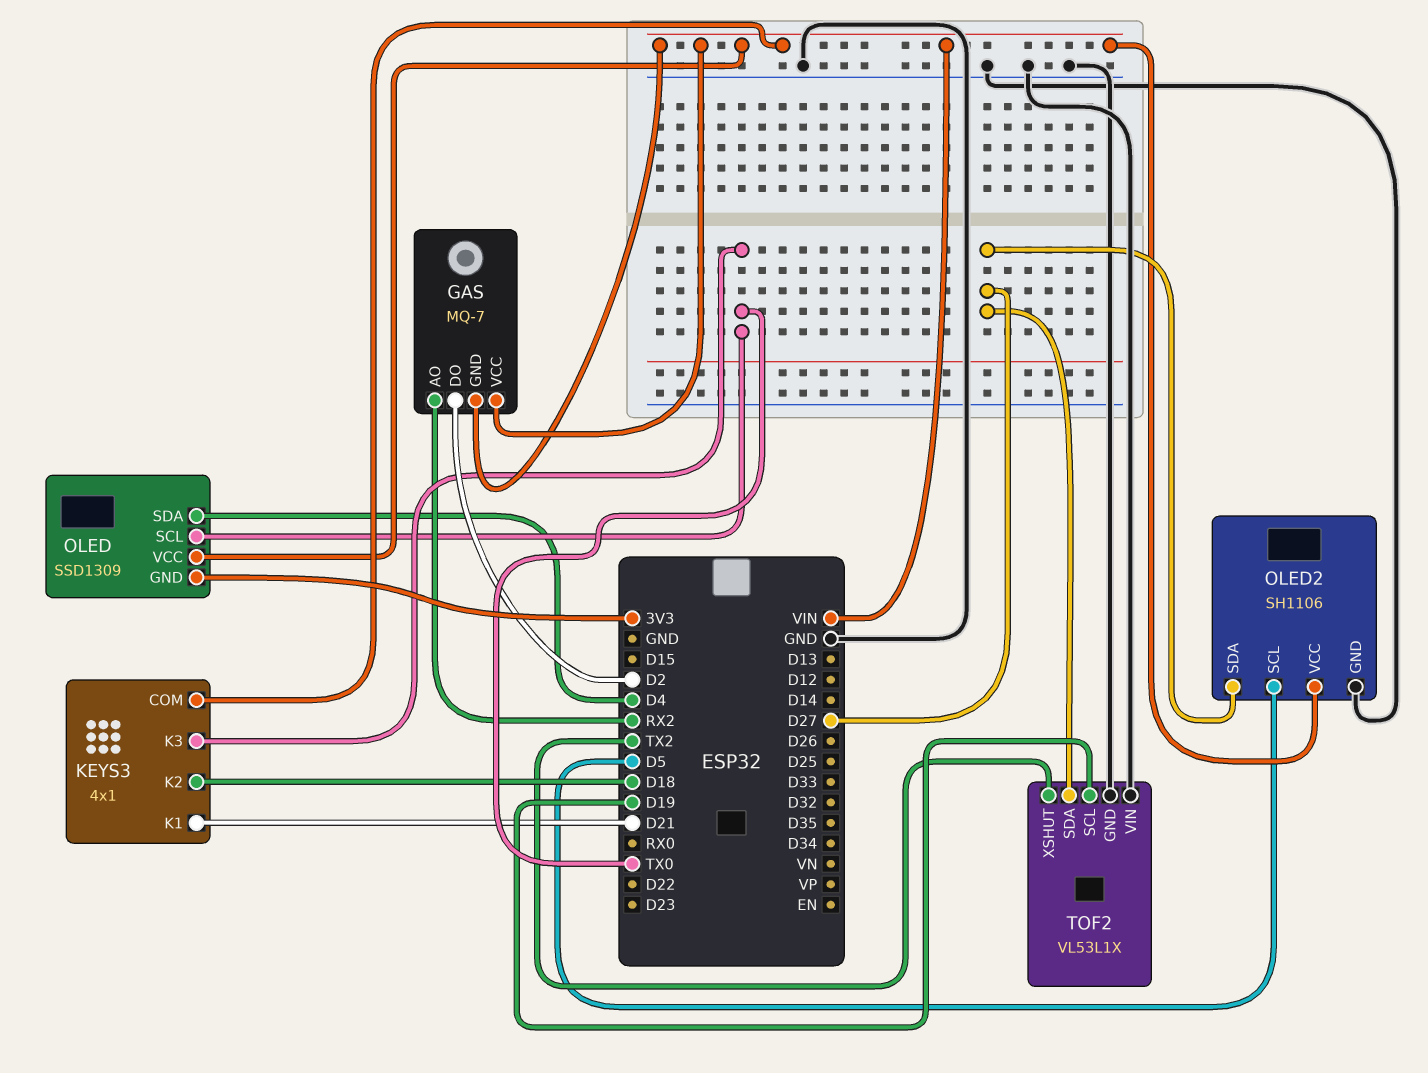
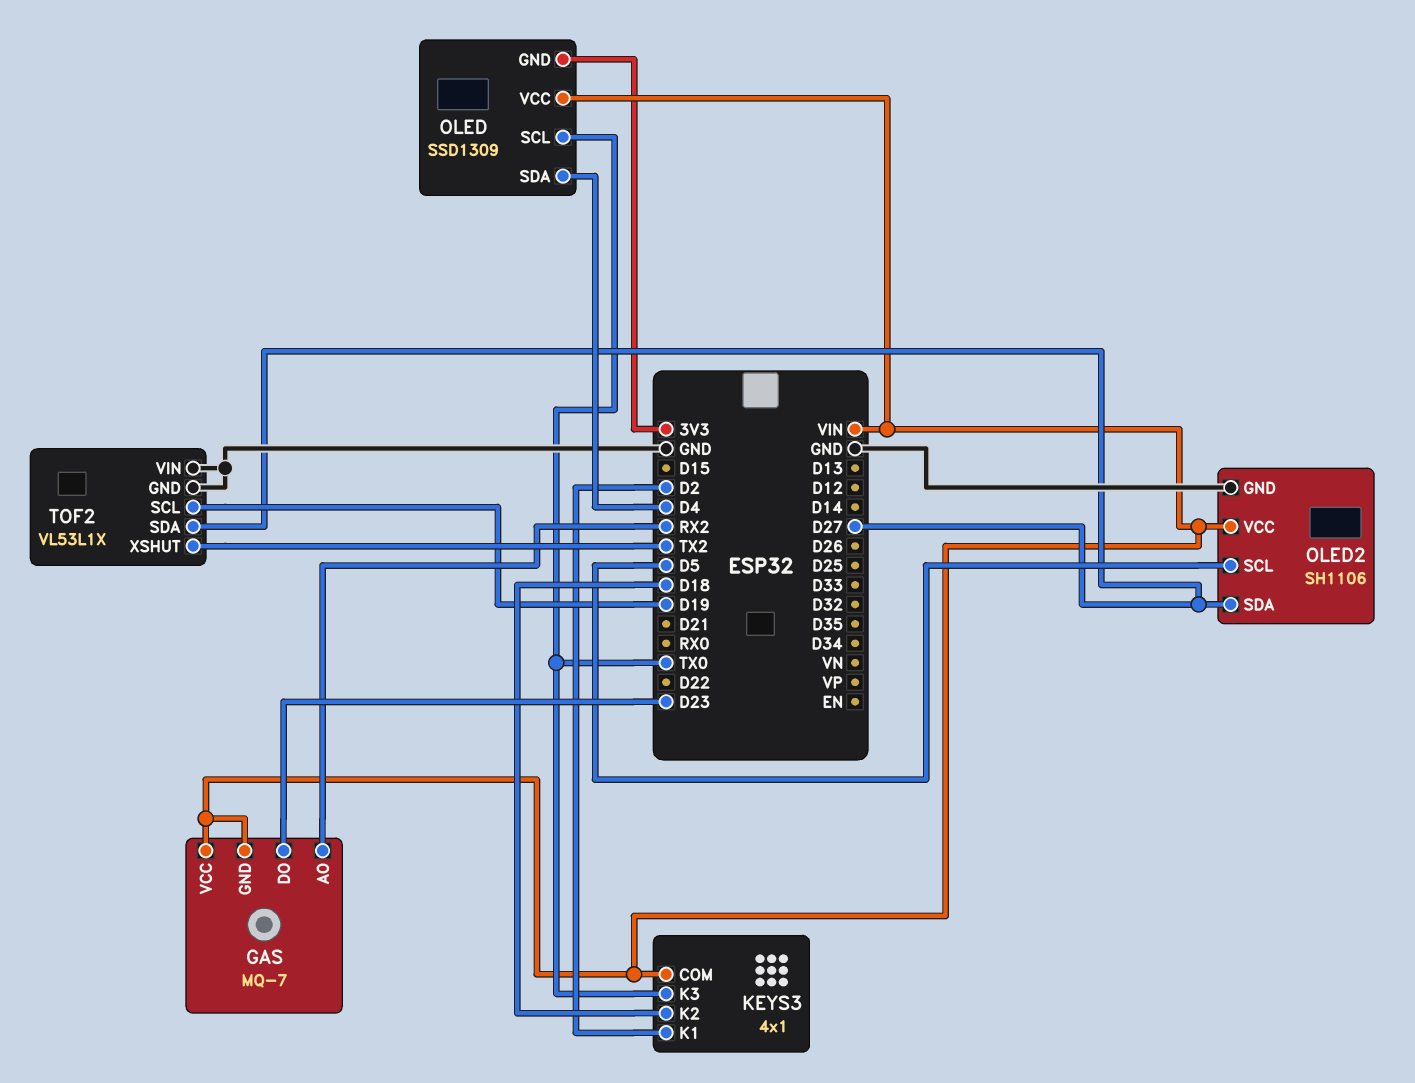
GAS pin DO: D2 -> D23
KEYS3 pin K1: D21 -> D2

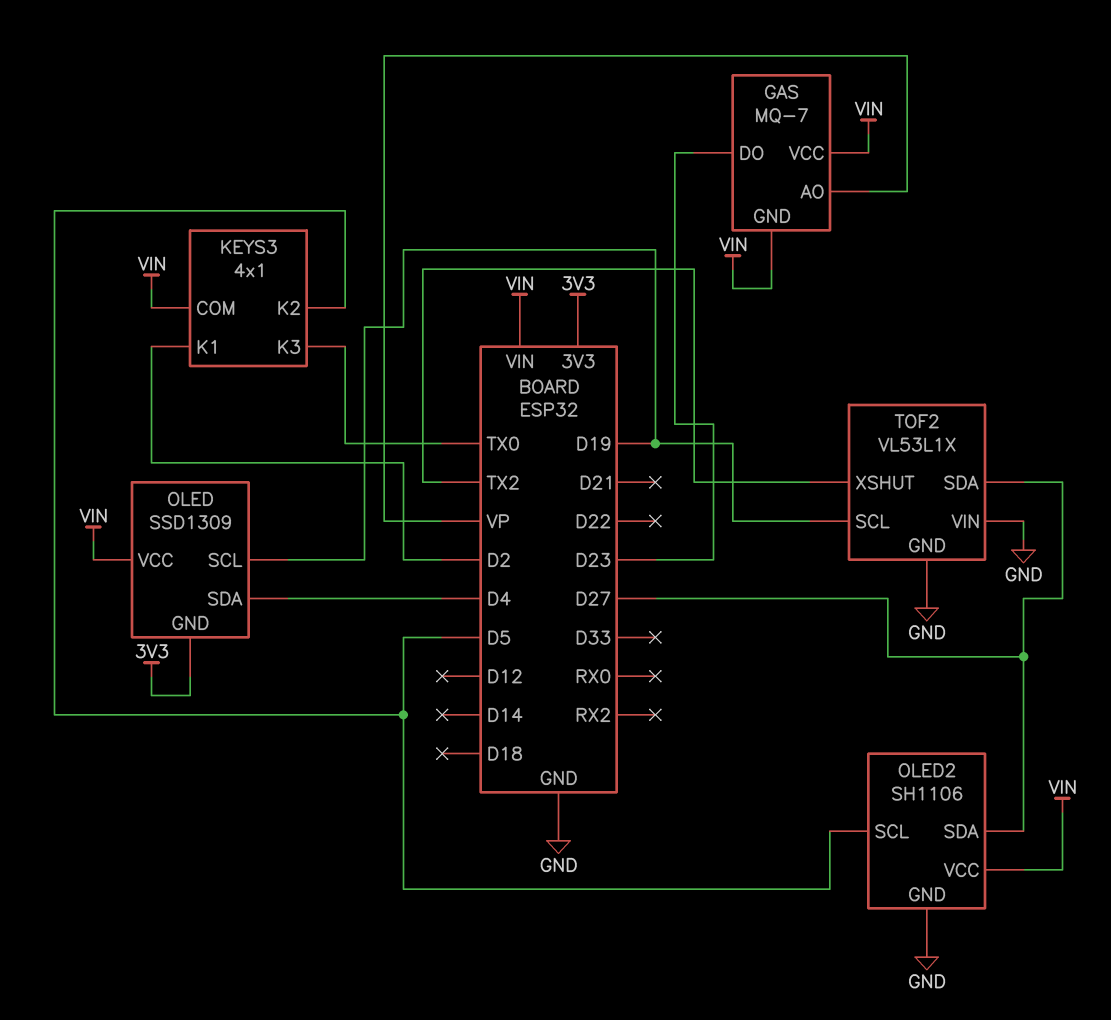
GAS pin AO: RX2 -> VP
KEYS3 pin K2: D18 -> D5
OLED pin SCL: TX0 -> D19

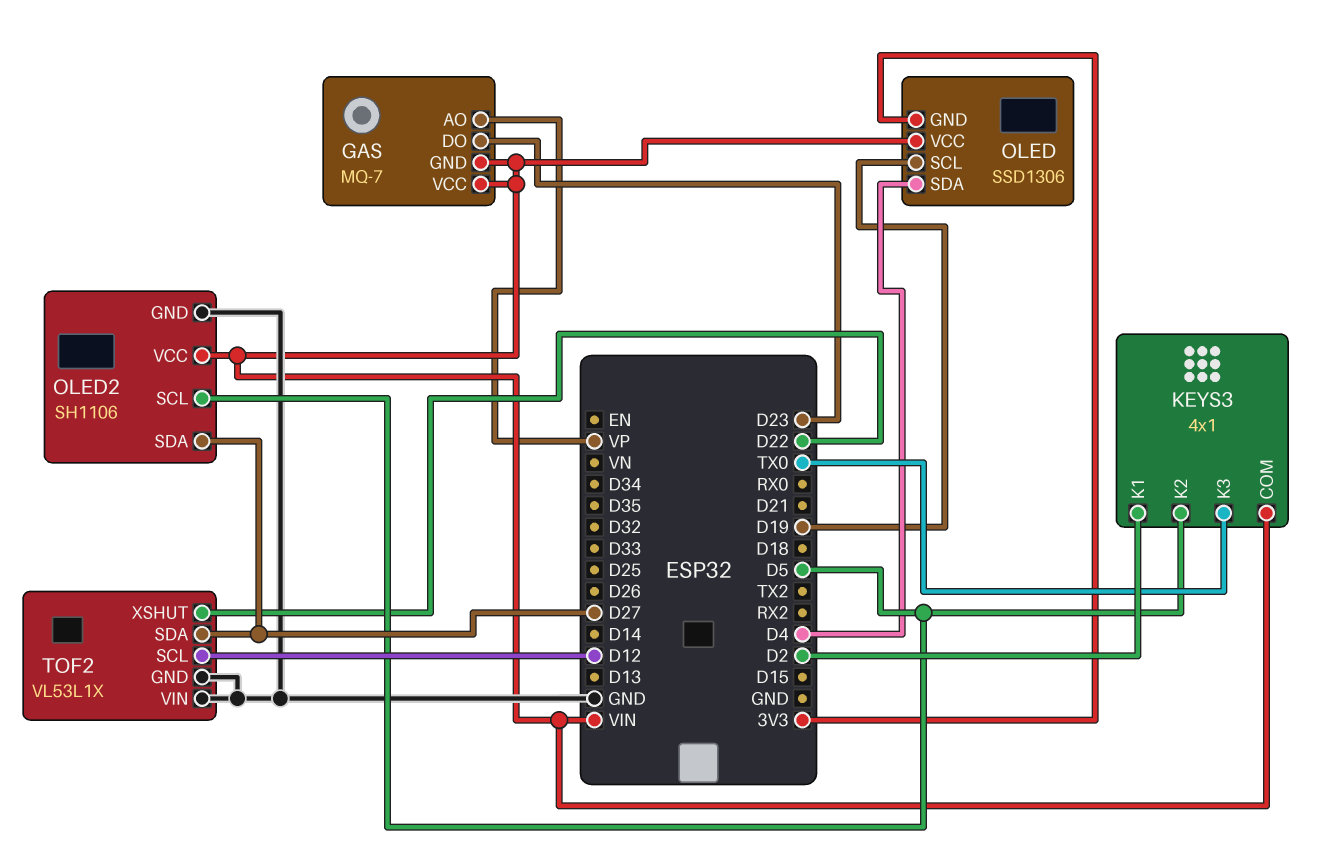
OLED: SSD1309 -> SSD1306
TOF2 pin SCL: D19 -> D12
TOF2 pin XSHUT: TX2 -> D22

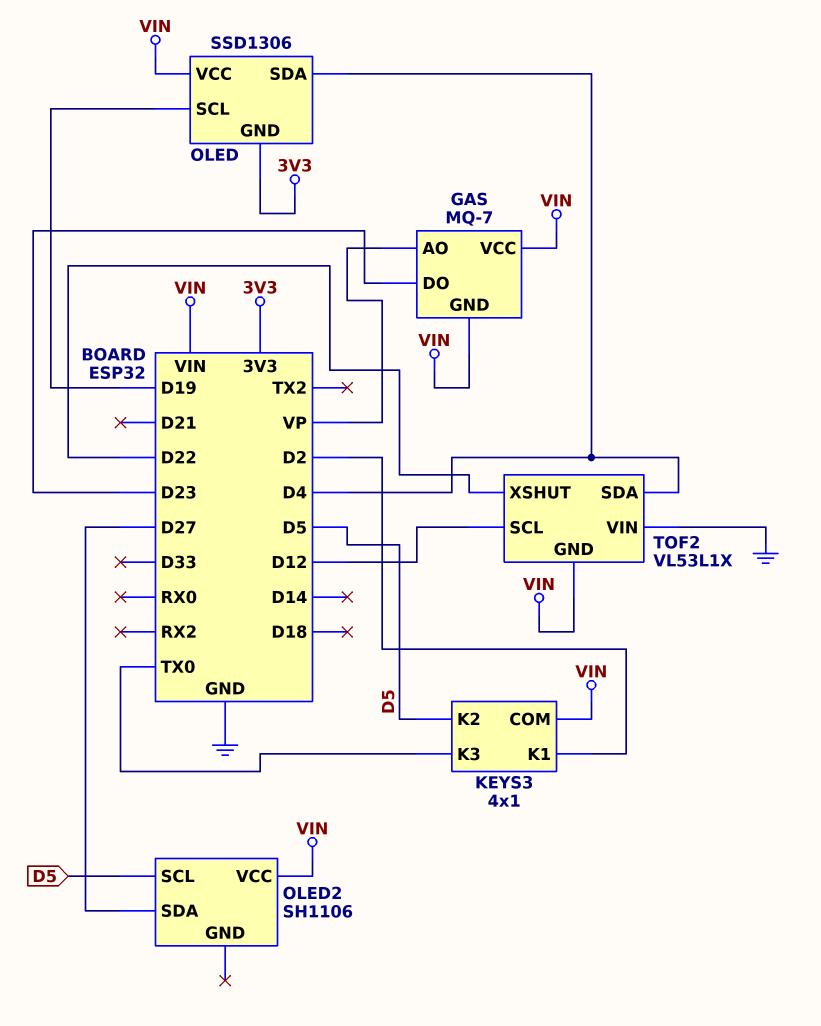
OLED2 pin GND: GND -> none
TOF2 pin GND: GND -> VIN
TOF2 pin SDA: D27 -> D4

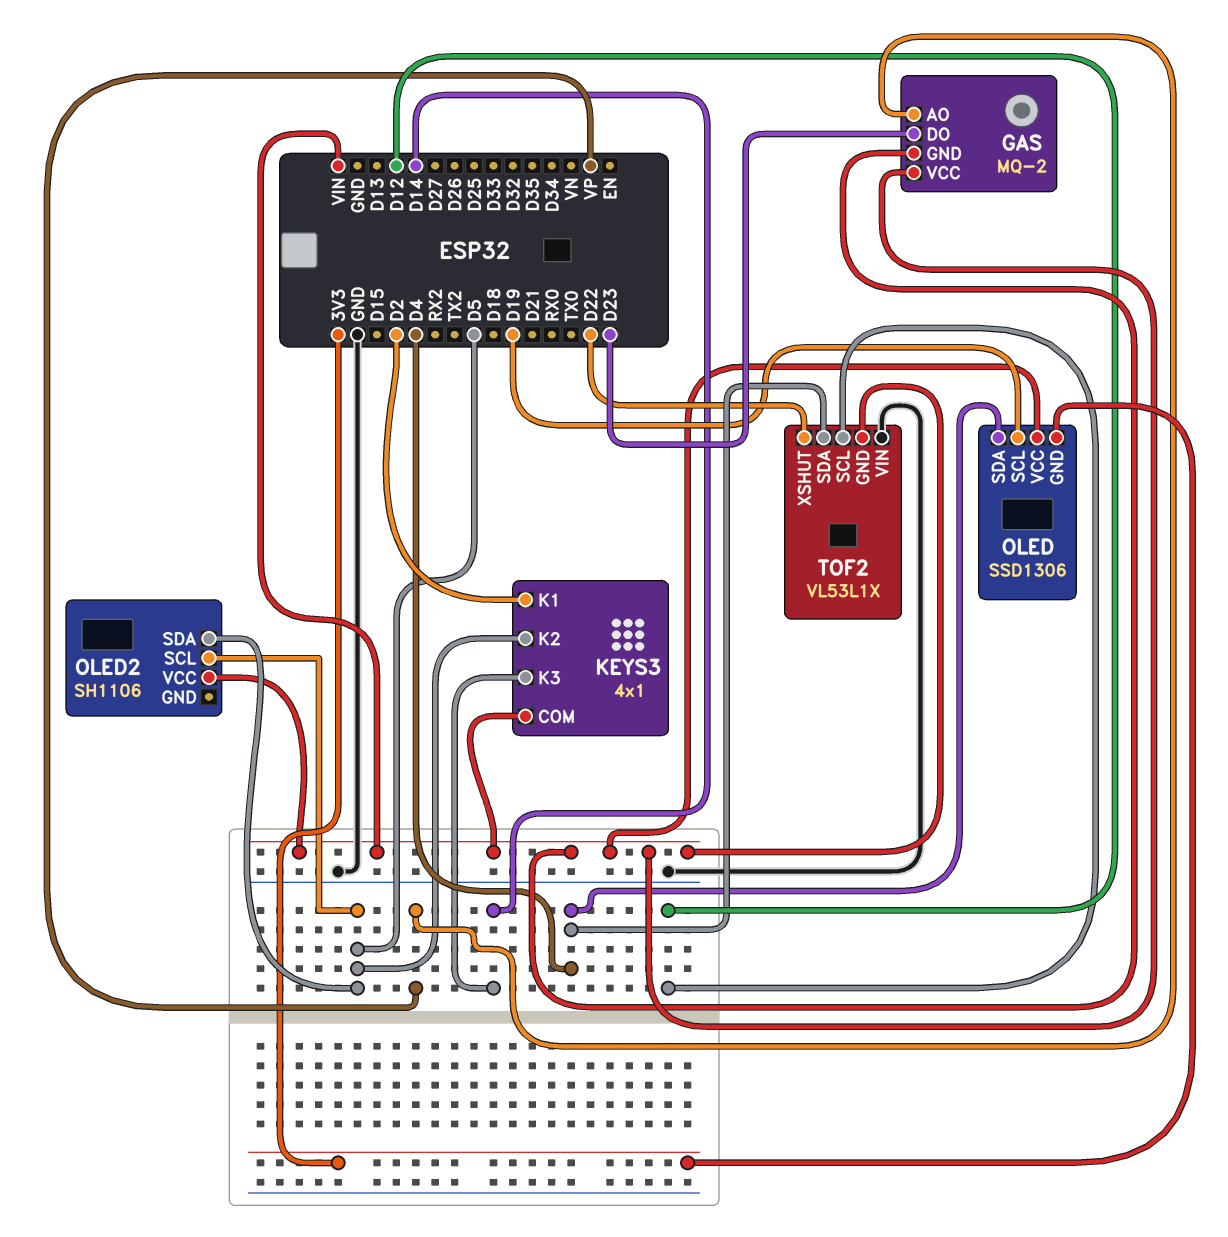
GAS: MQ-7 -> MQ-2
KEYS3 pin K3: TX0 -> D14
OLED2 pin SDA: D27 -> D5

